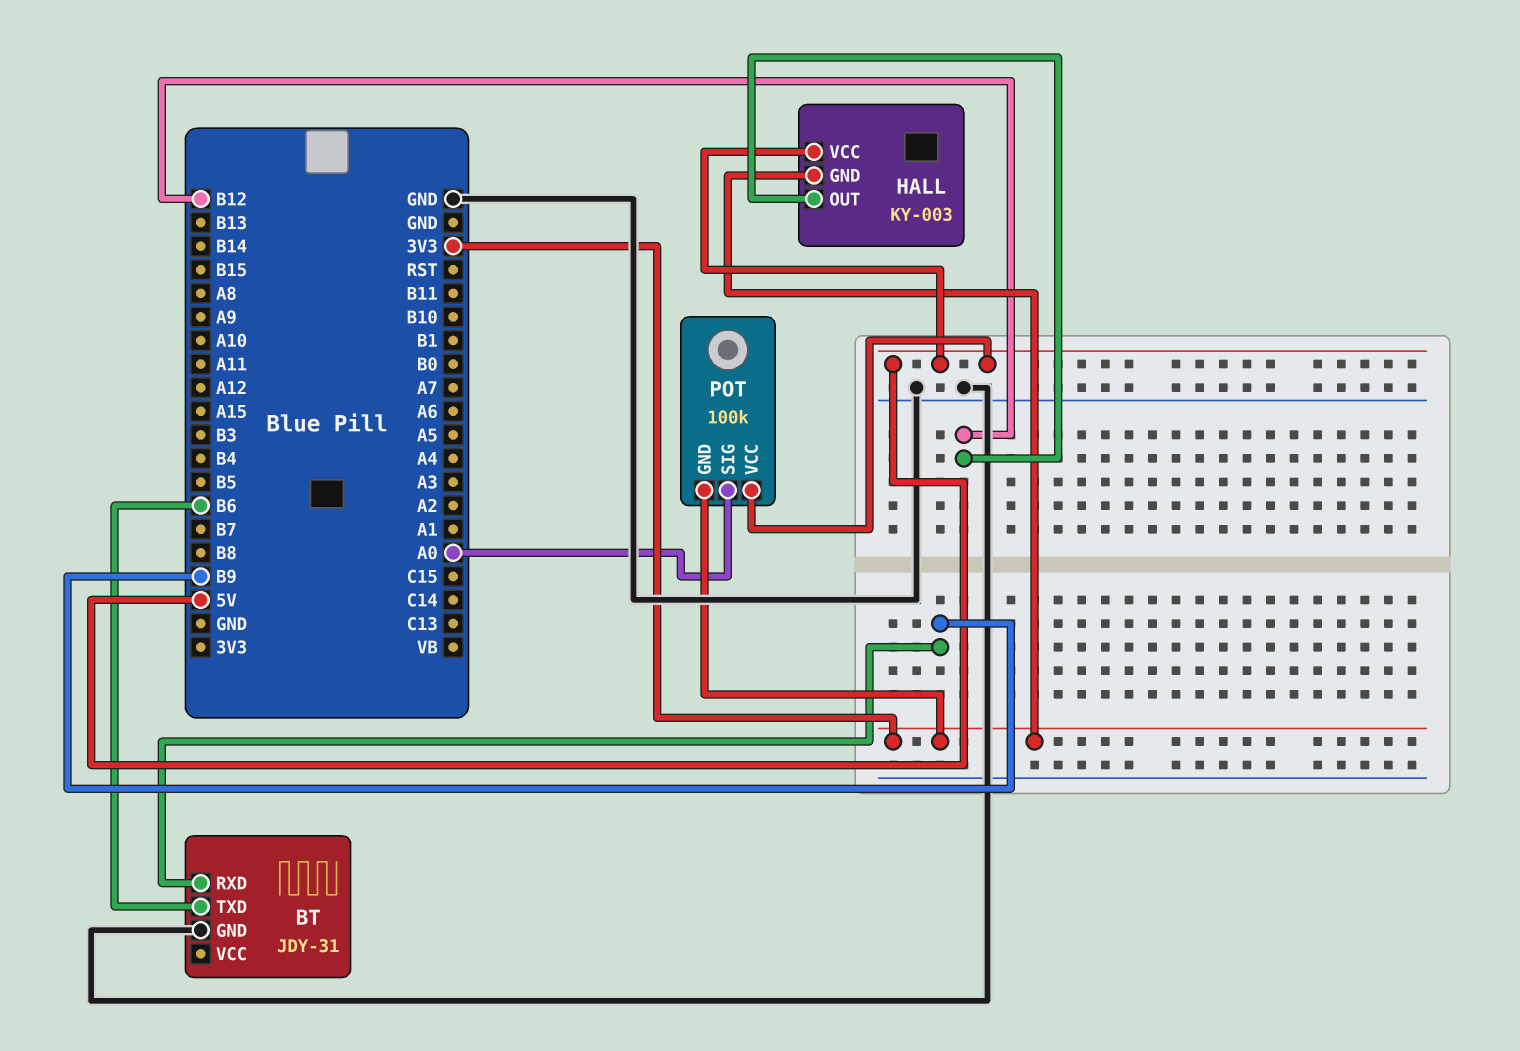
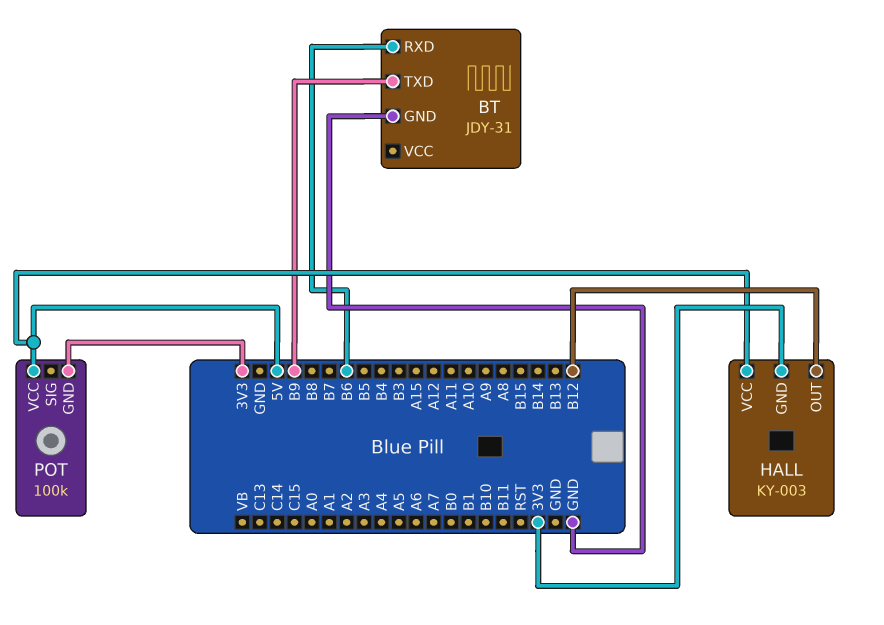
BT pin RXD: B9 -> B6
BT pin TXD: B6 -> B9
POT pin SIG: A0 -> none

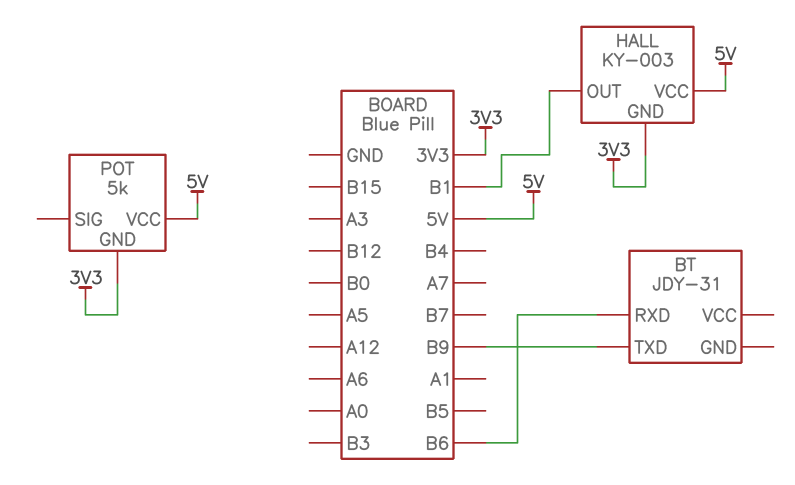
BT pin GND: GND -> none
HALL pin OUT: B12 -> B1
POT: 100k -> 5k

